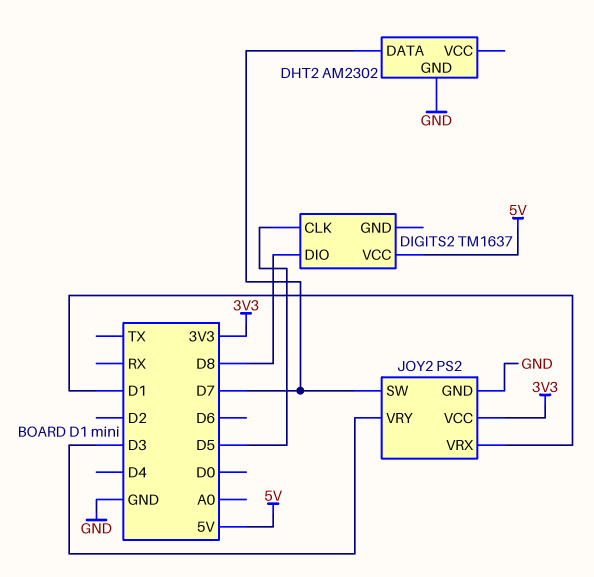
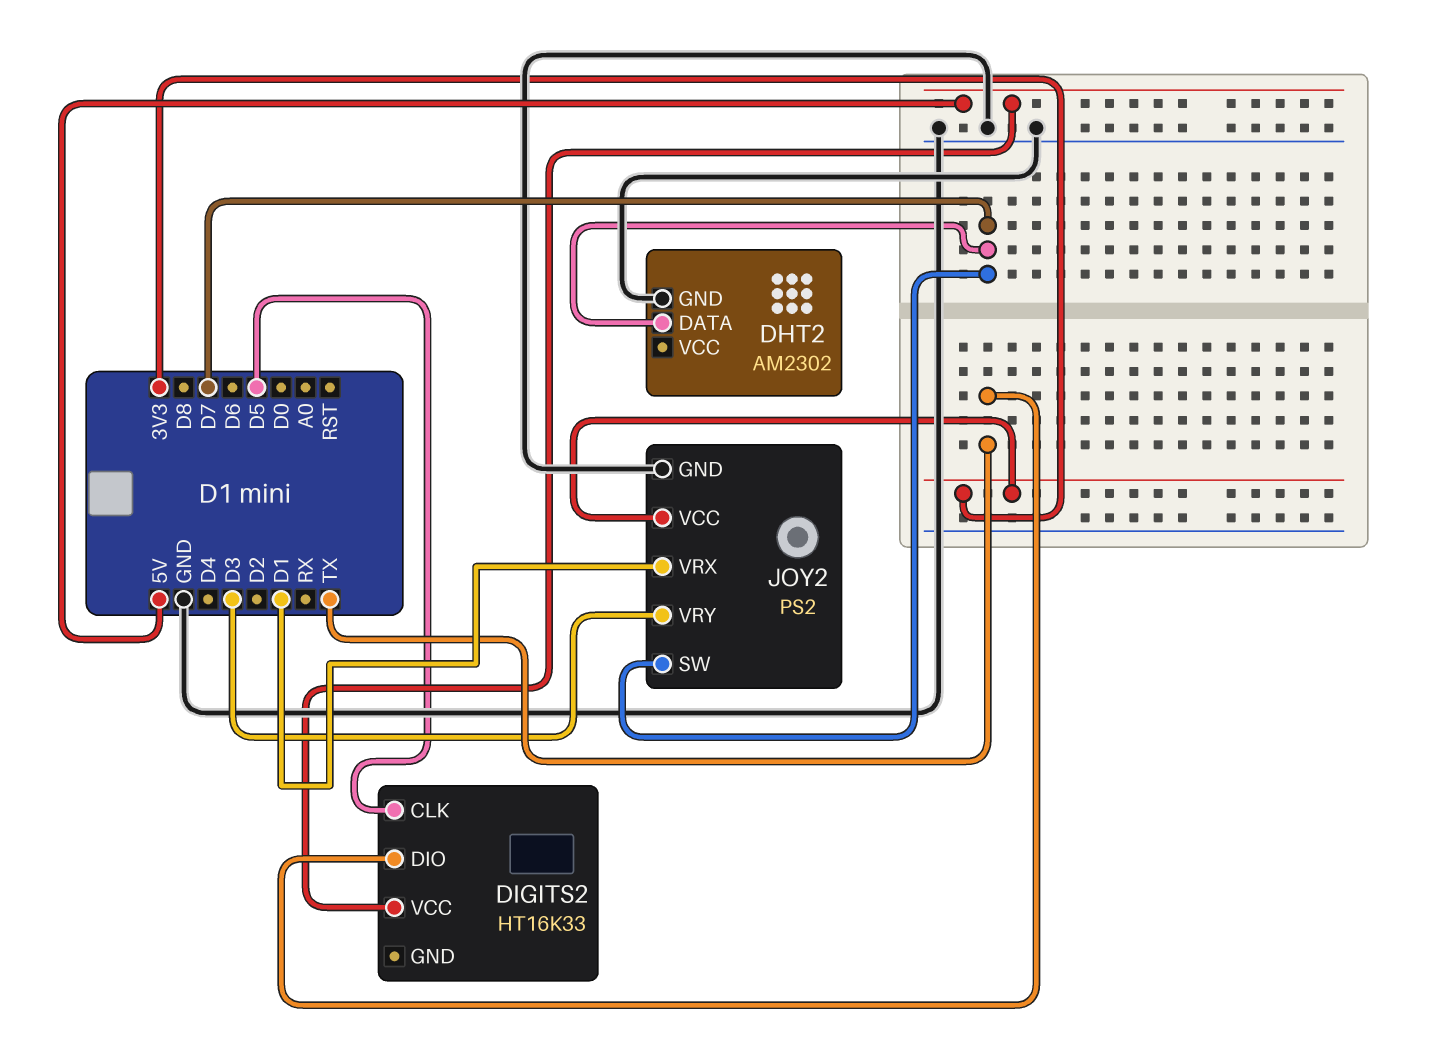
DIGITS2: TM1637 -> HT16K33
DIGITS2 pin DIO: D8 -> TX

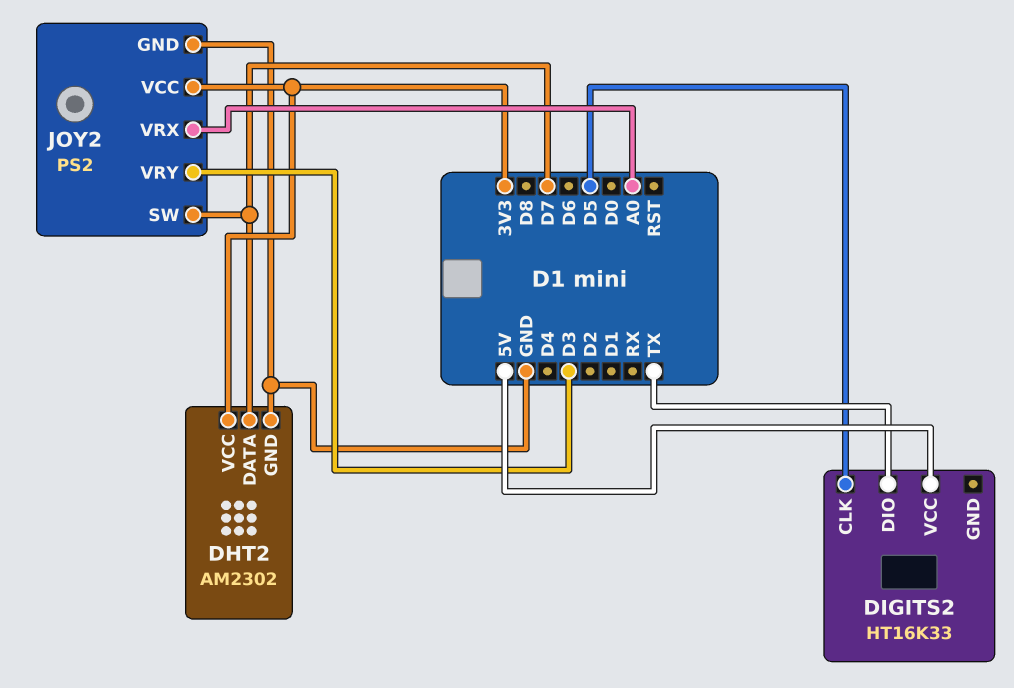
DHT2 pin VCC: none -> 3V3
JOY2 pin VRX: D1 -> A0

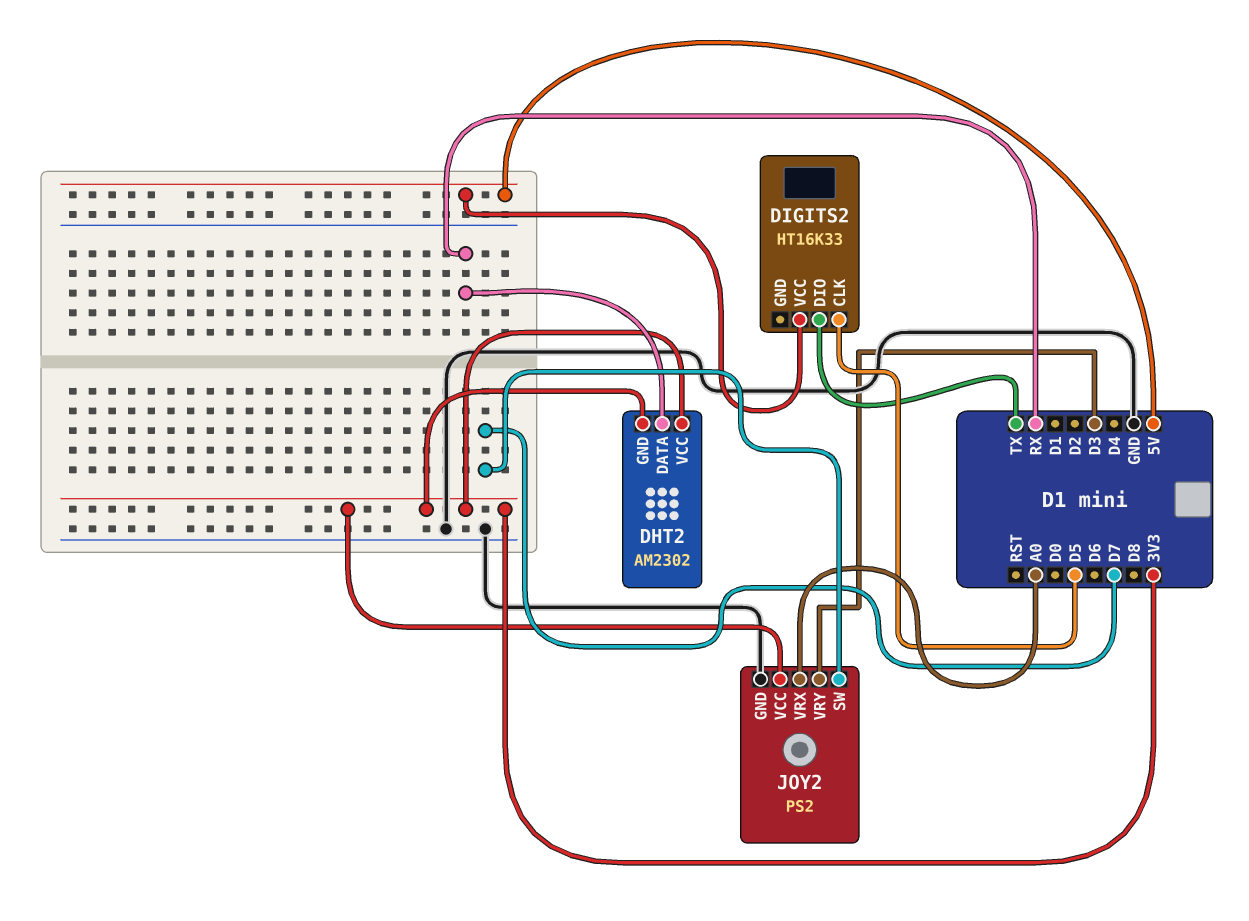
DHT2 pin DATA: D7 -> RX
DHT2 pin GND: GND -> 3V3

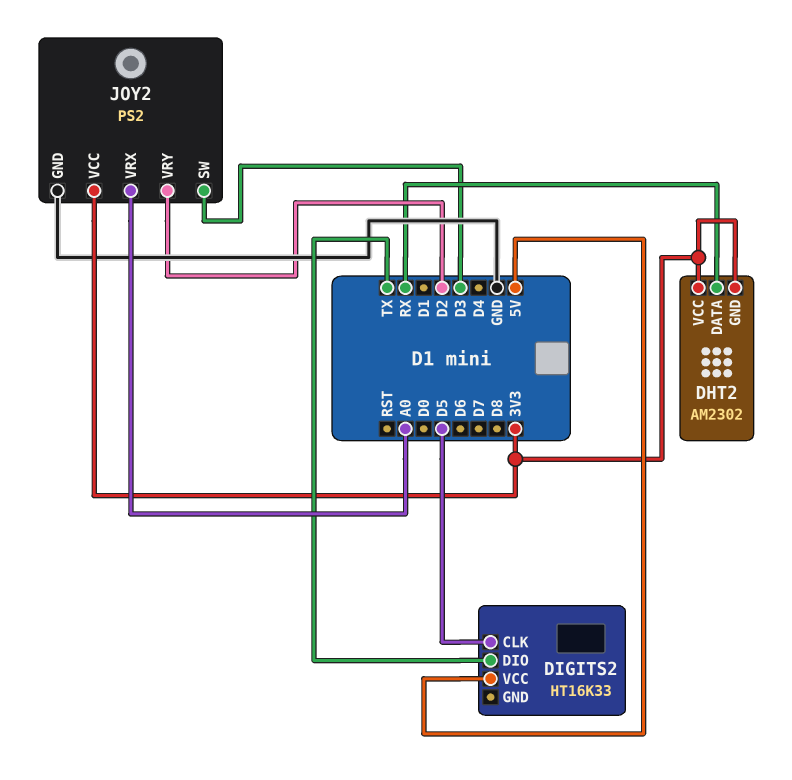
JOY2 pin SW: D7 -> D3
JOY2 pin VRY: D3 -> D2

